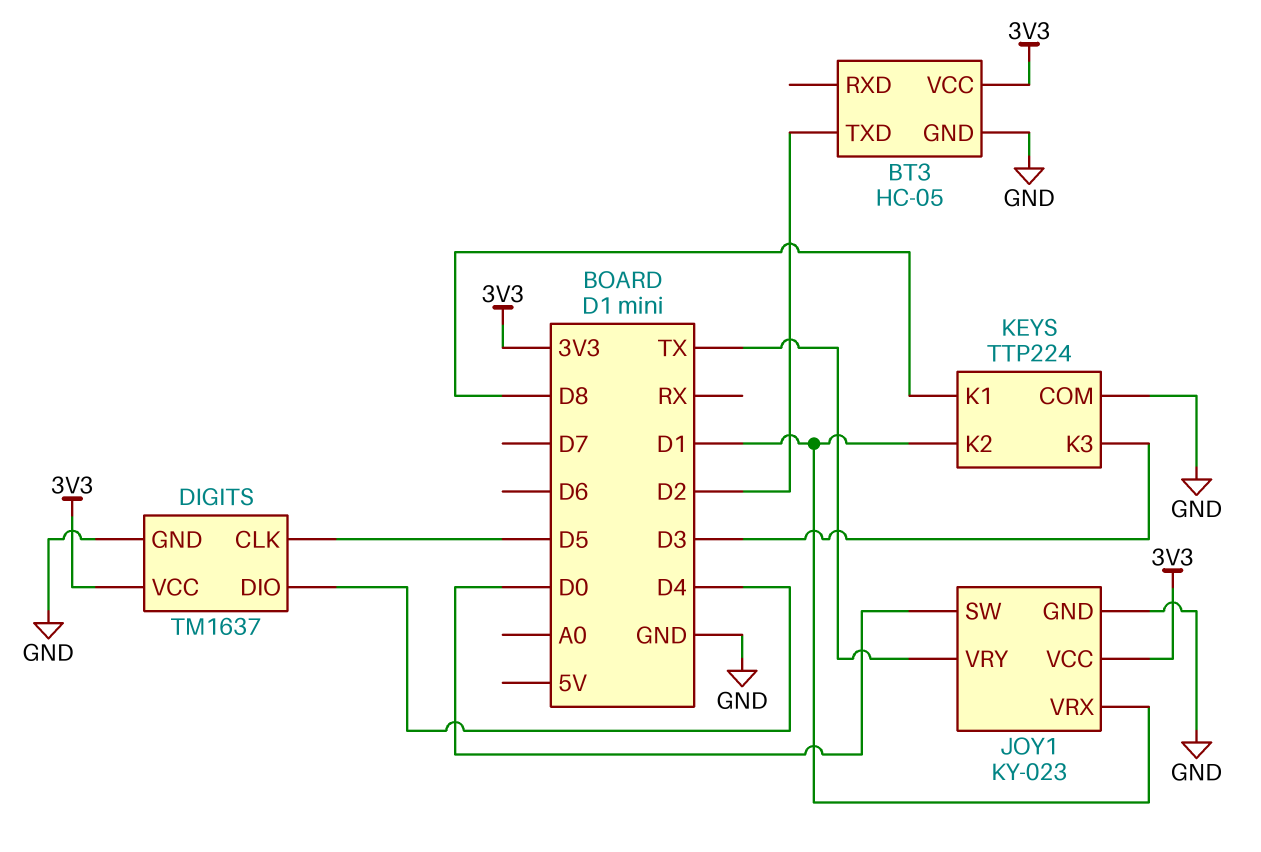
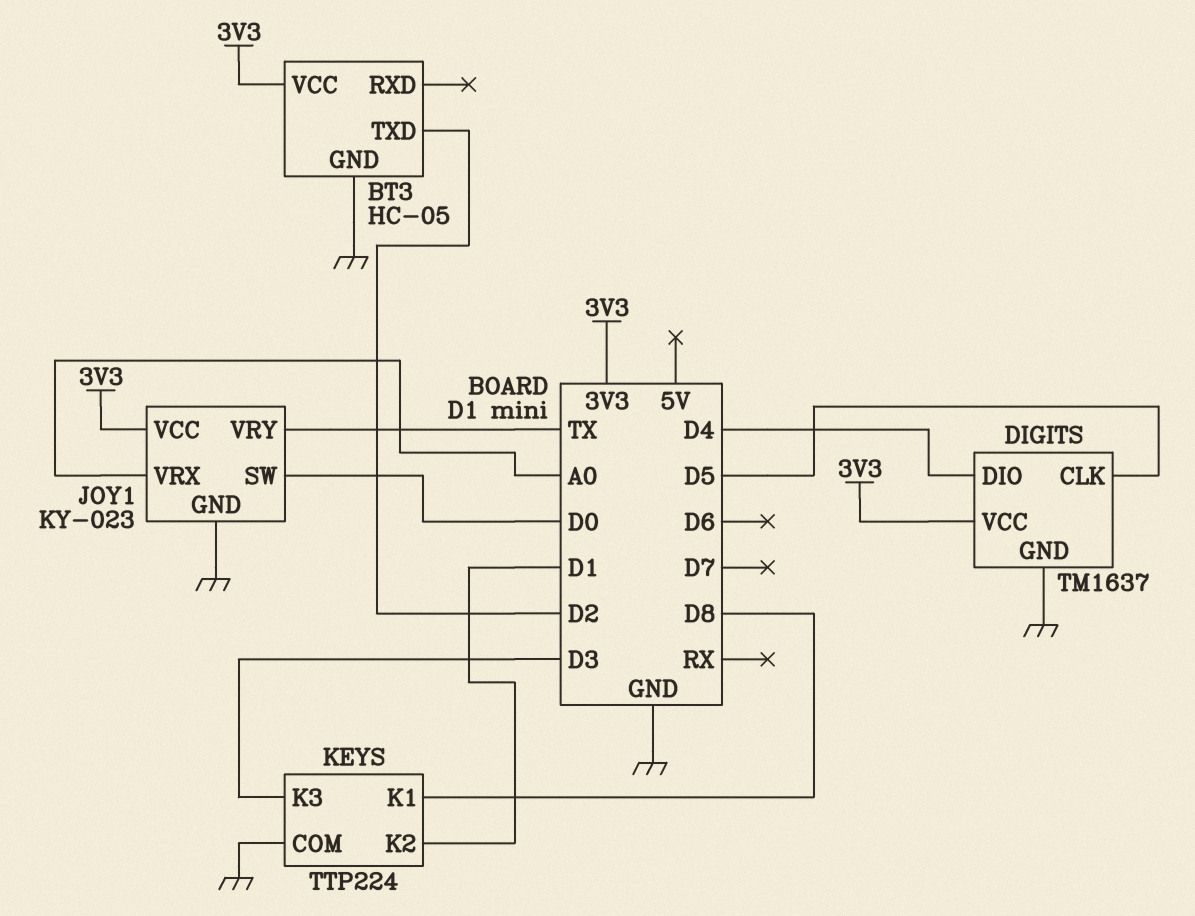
JOY1 pin VRX: D1 -> A0

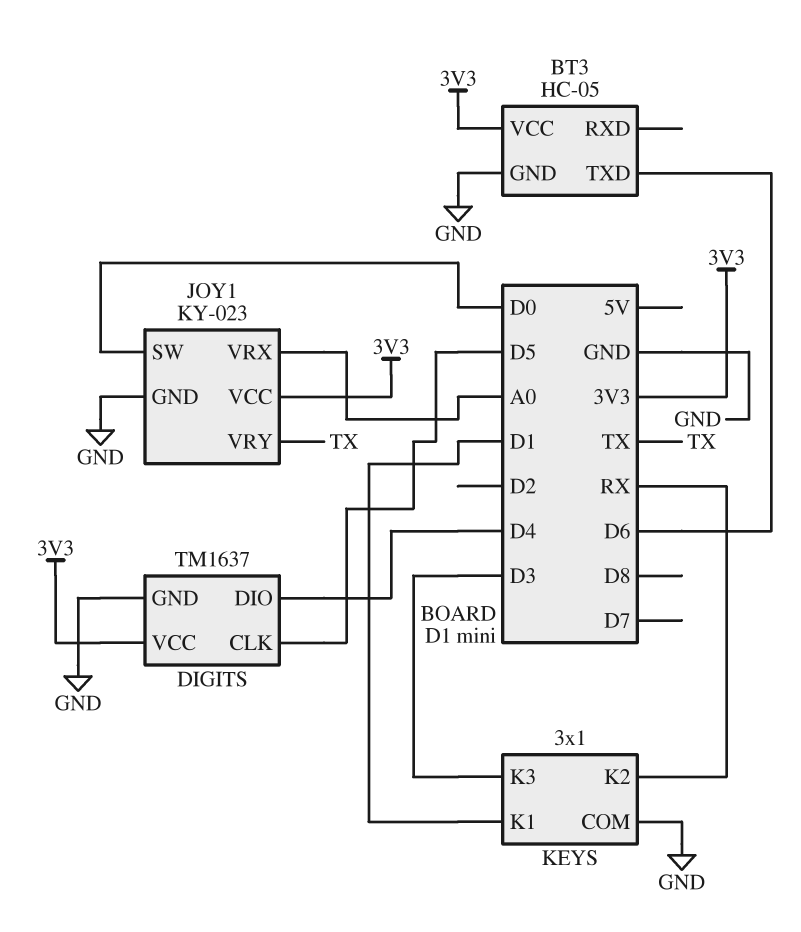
BT3 pin TXD: D2 -> D6
KEYS: TTP224 -> 3x1
KEYS pin K1: D8 -> D1
KEYS pin K2: D1 -> RX

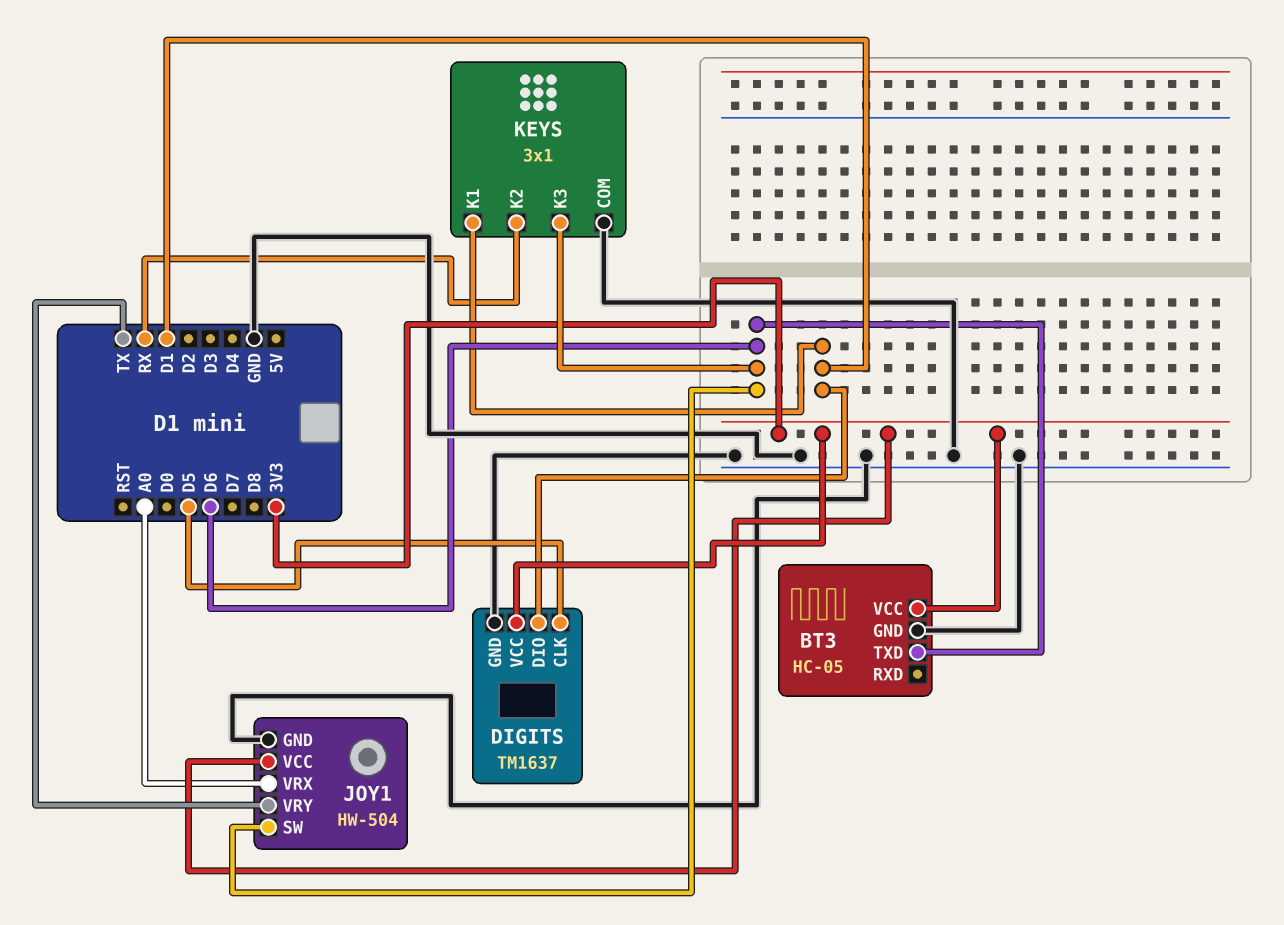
DIGITS pin DIO: D4 -> D1
JOY1: KY-023 -> HW-504
JOY1 pin SW: D0 -> D6
KEYS pin K3: D3 -> D6

